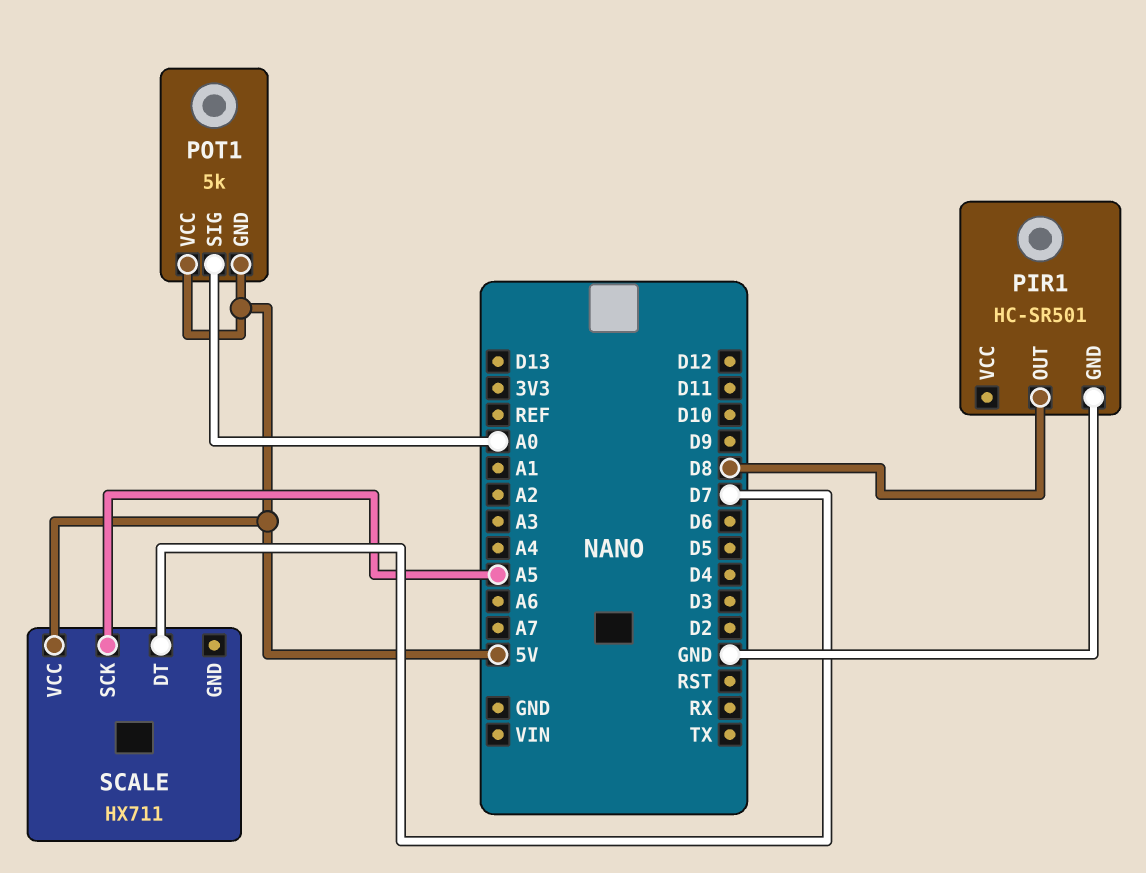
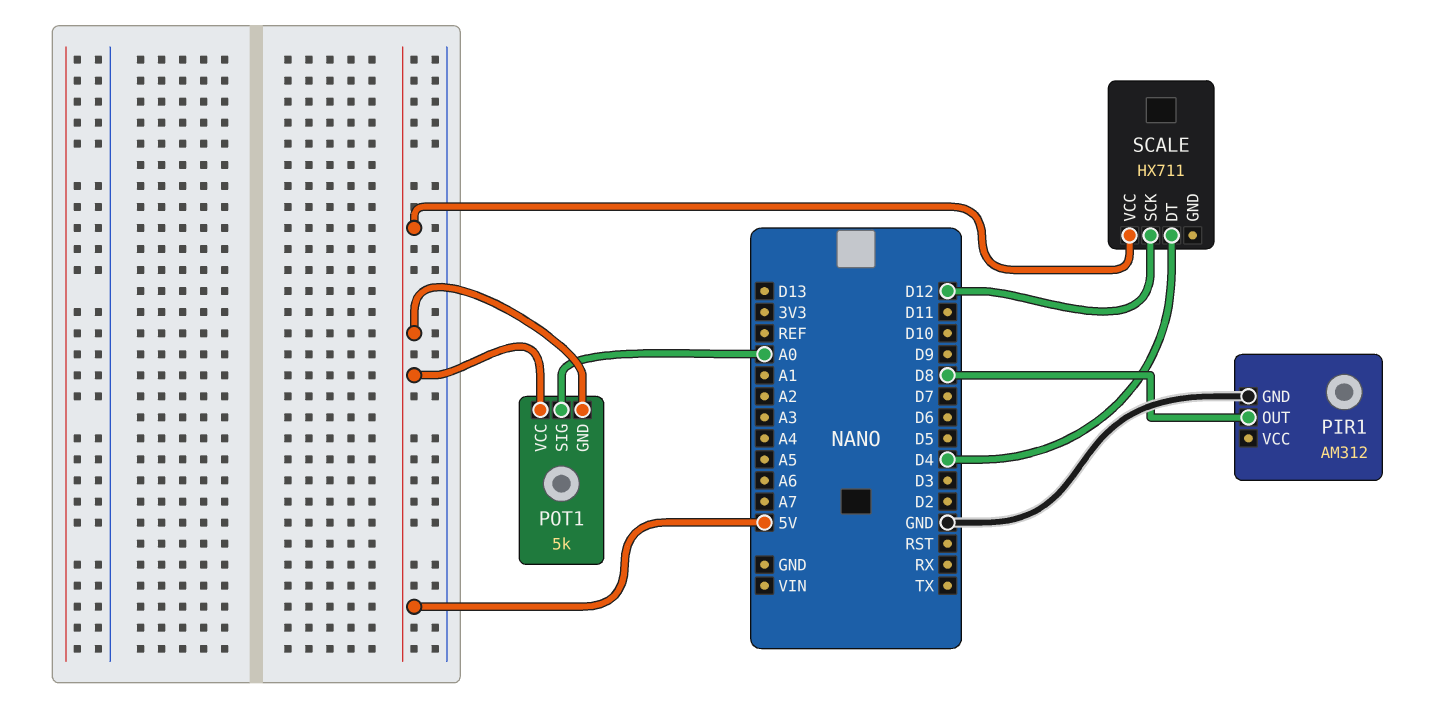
PIR1: HC-SR501 -> AM312
SCALE pin DT: D7 -> D4
SCALE pin SCK: A5 -> D12

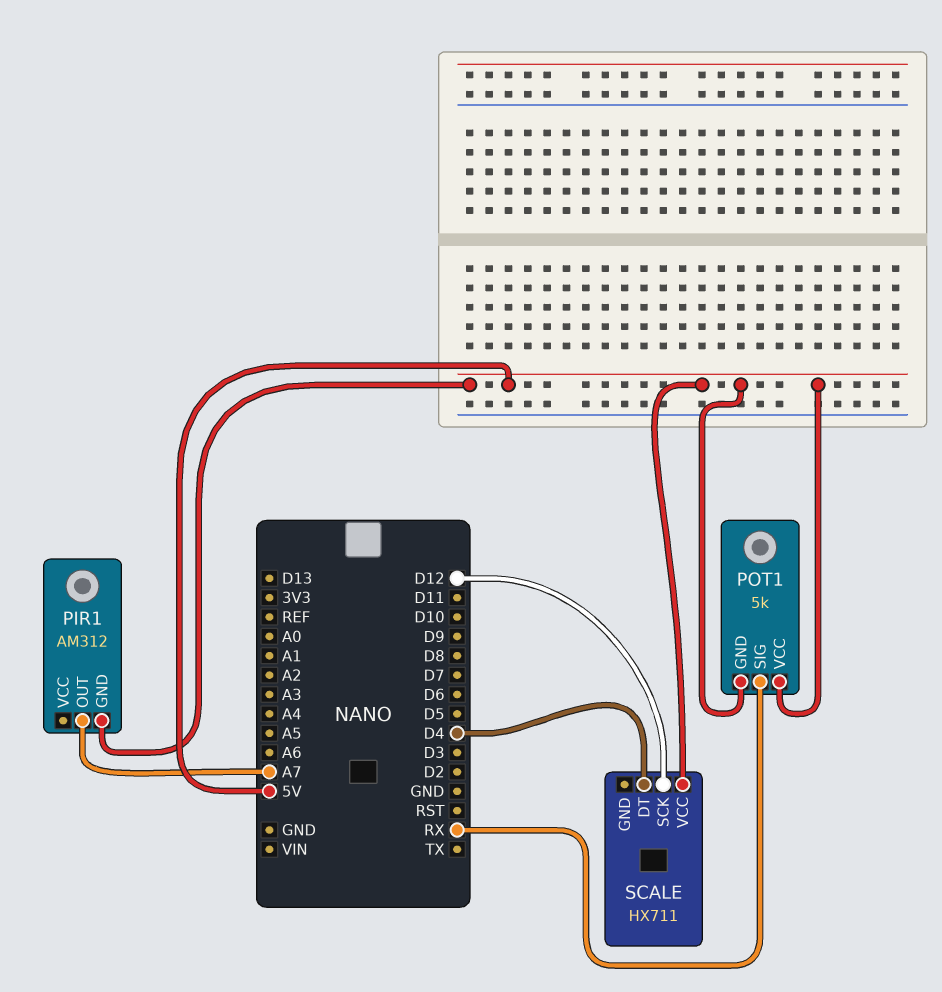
PIR1 pin GND: GND -> 5V
PIR1 pin OUT: D8 -> A7
POT1 pin SIG: A0 -> RX

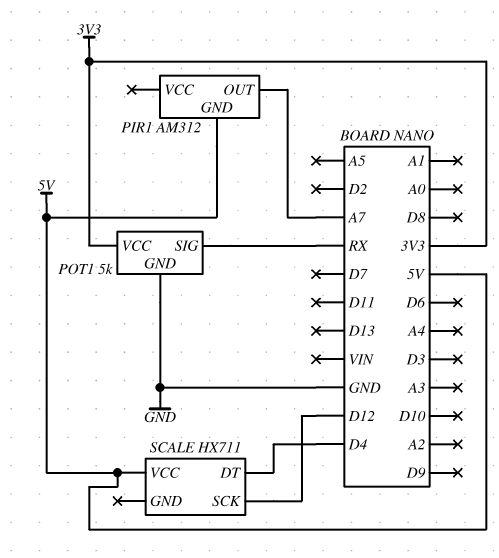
POT1 pin GND: 5V -> GND
POT1 pin VCC: 5V -> 3V3

